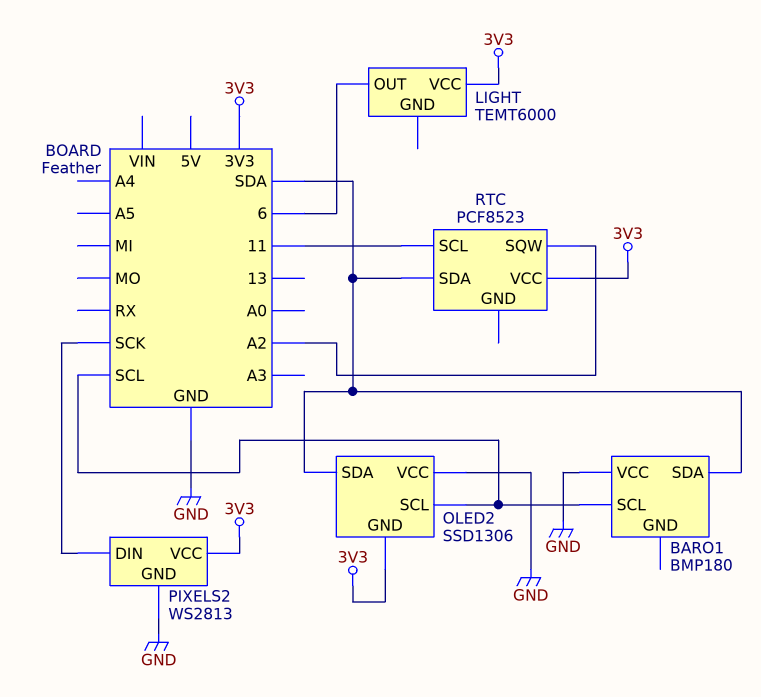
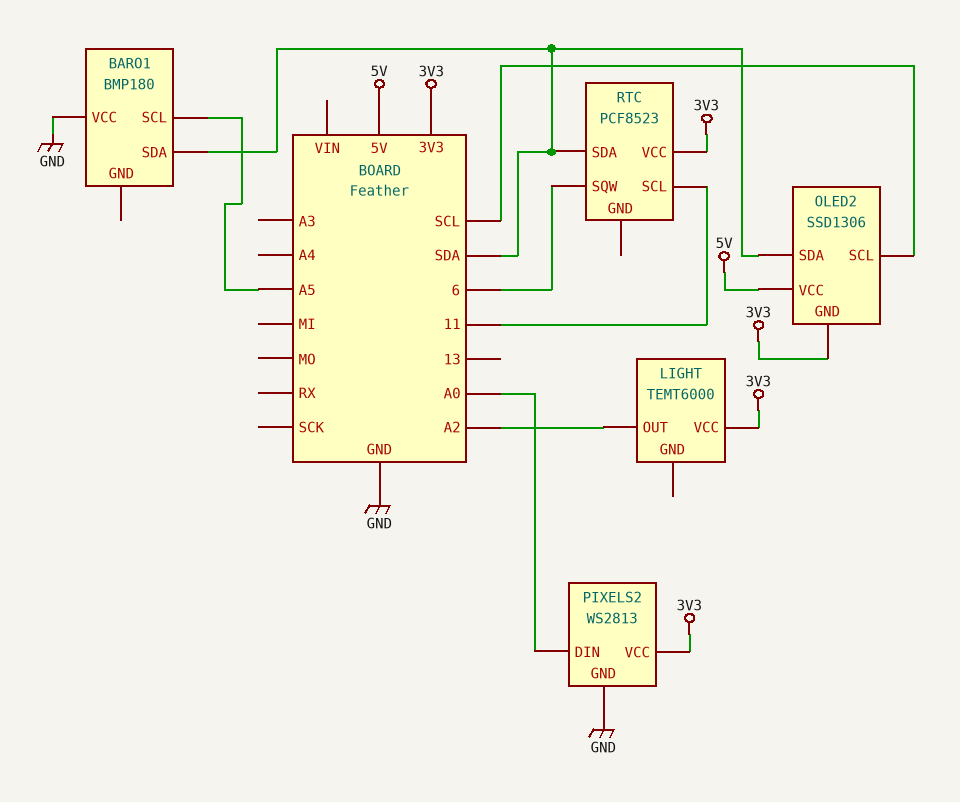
BARO1 pin SCL: SCL -> A5
LIGHT pin OUT: 6 -> A2
OLED2 pin VCC: GND -> 5V
PIXELS2 pin DIN: SCK -> A0
RTC pin SQW: A2 -> 6

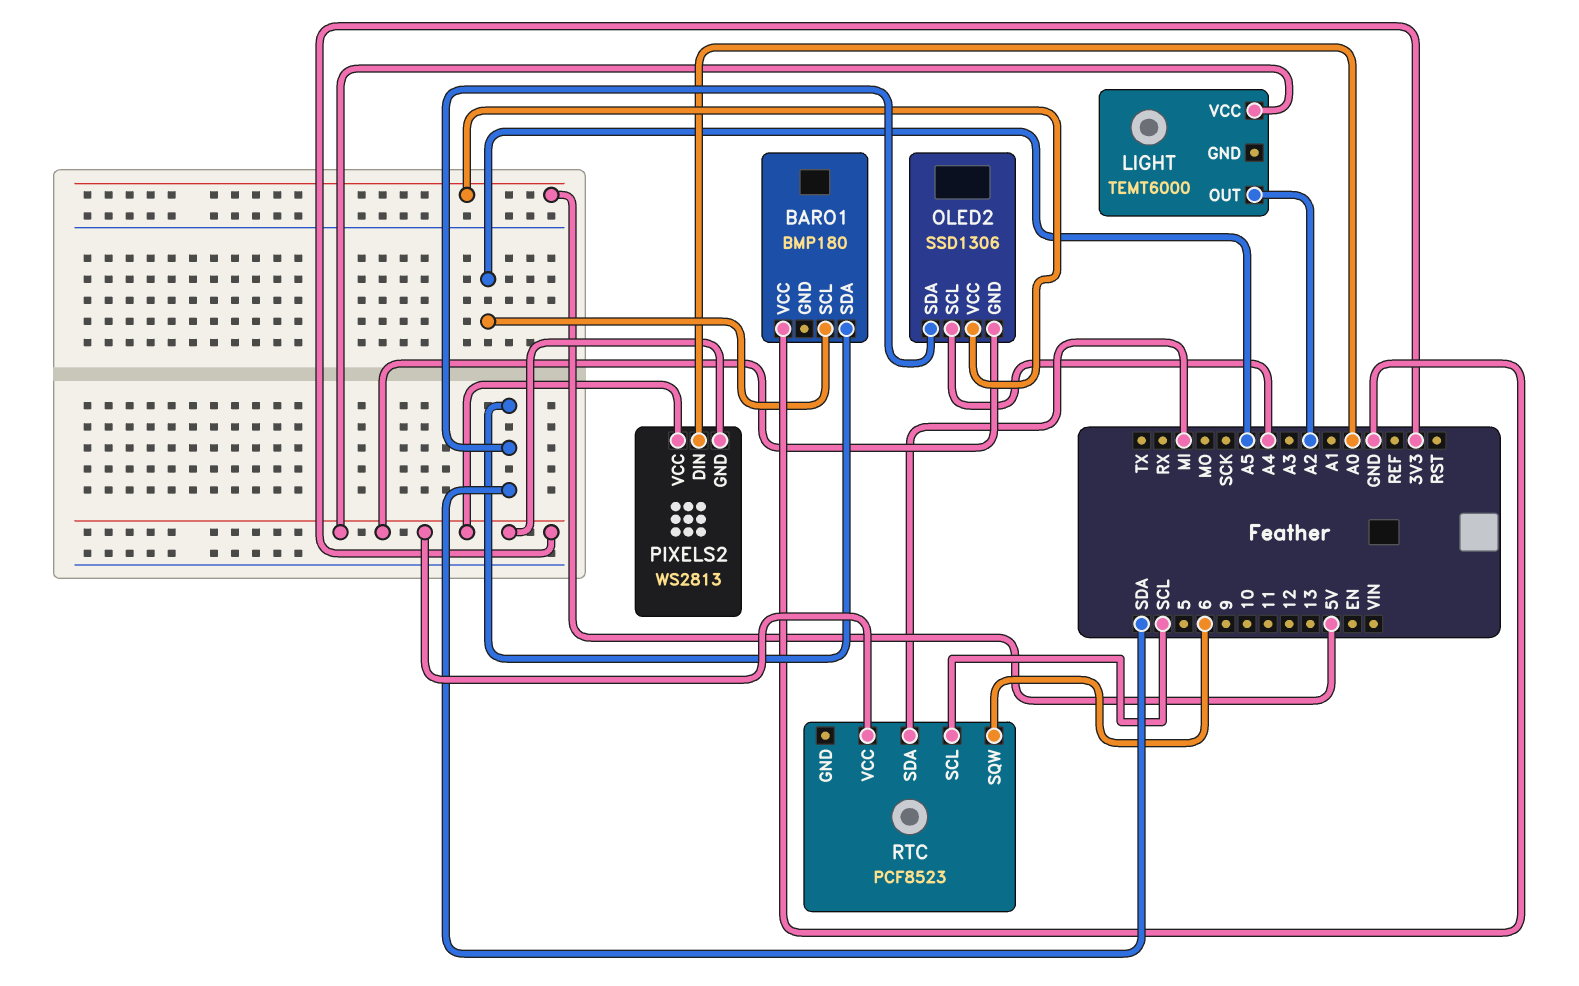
OLED2 pin SCL: SCL -> A4
PIXELS2 pin GND: GND -> 3V3
RTC pin SCL: 11 -> SCL
RTC pin SDA: SDA -> MI

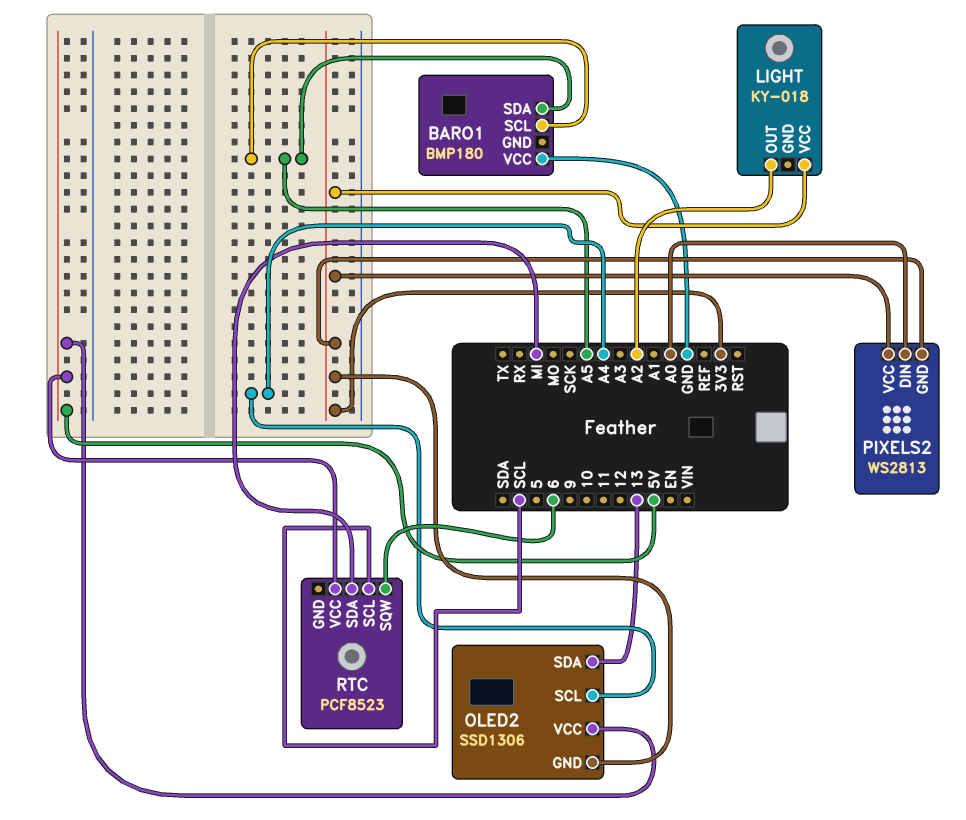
BARO1 pin SDA: SDA -> A5
LIGHT: TEMT6000 -> KY-018
OLED2 pin SDA: SDA -> 13
RTC pin VCC: 3V3 -> 5V

